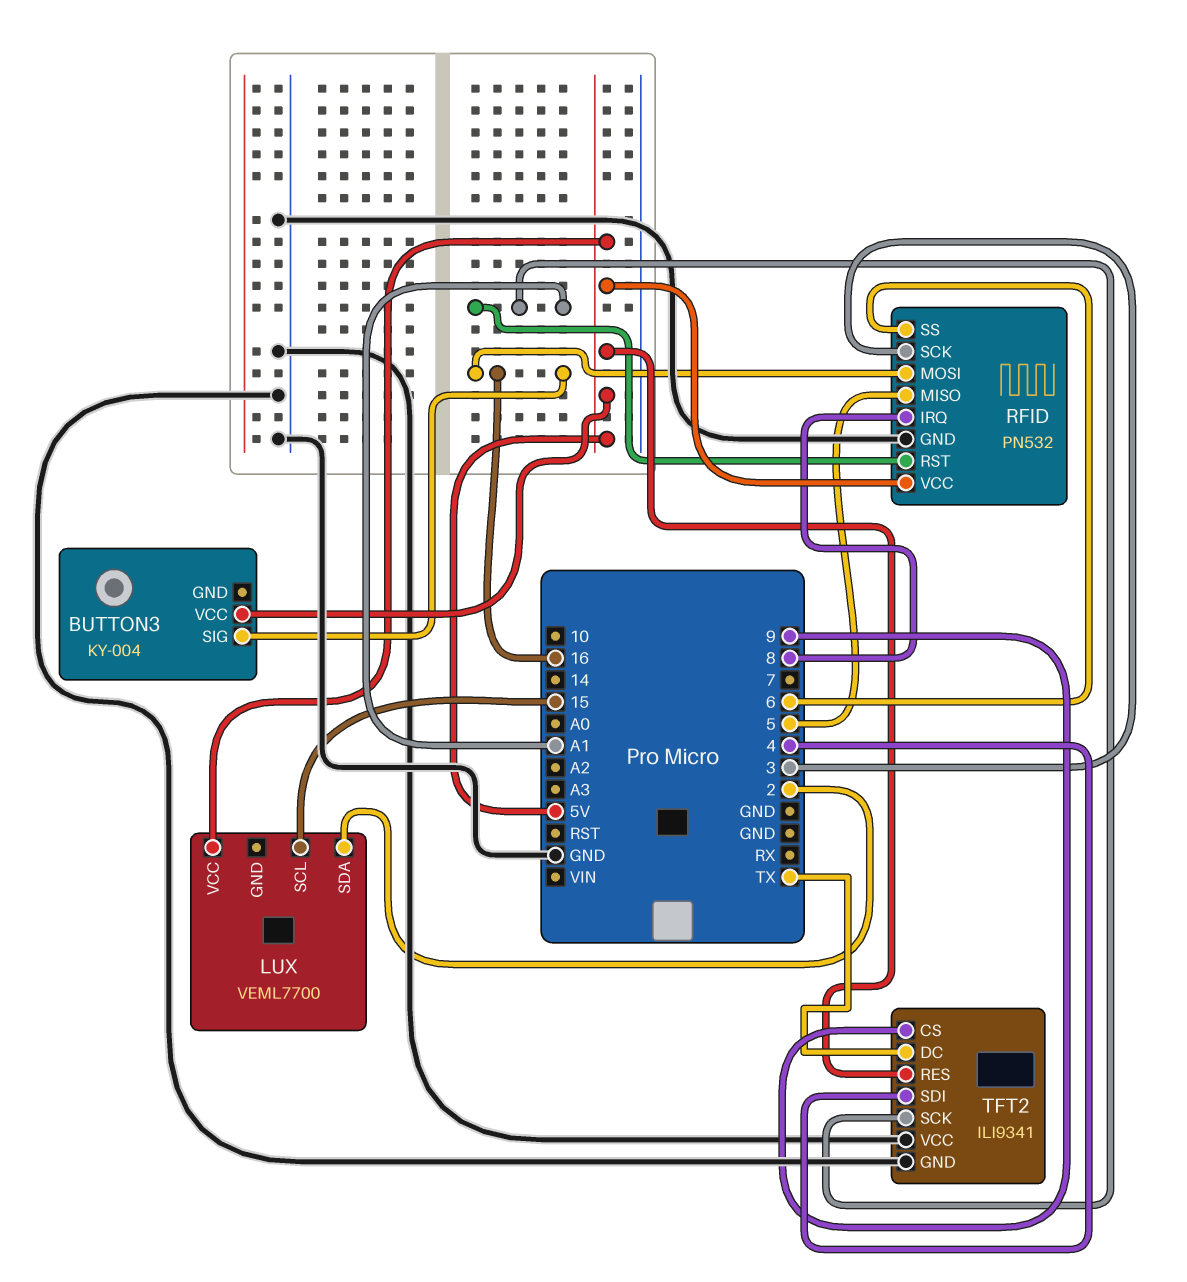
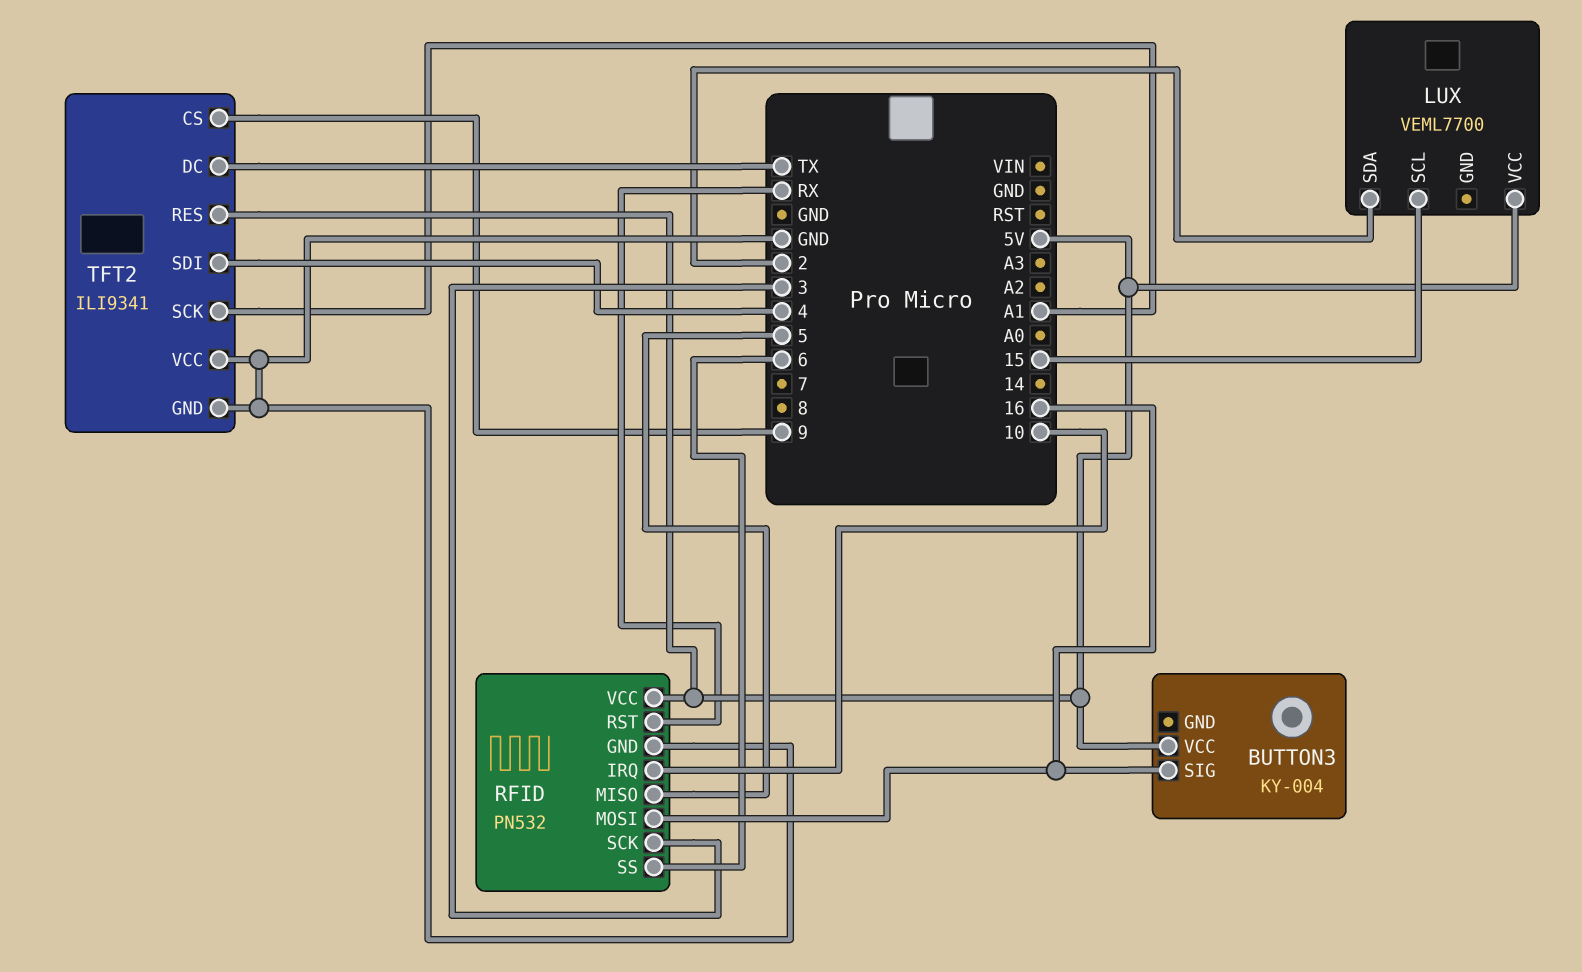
RFID pin IRQ: 8 -> 10
RFID pin RST: A1 -> RX

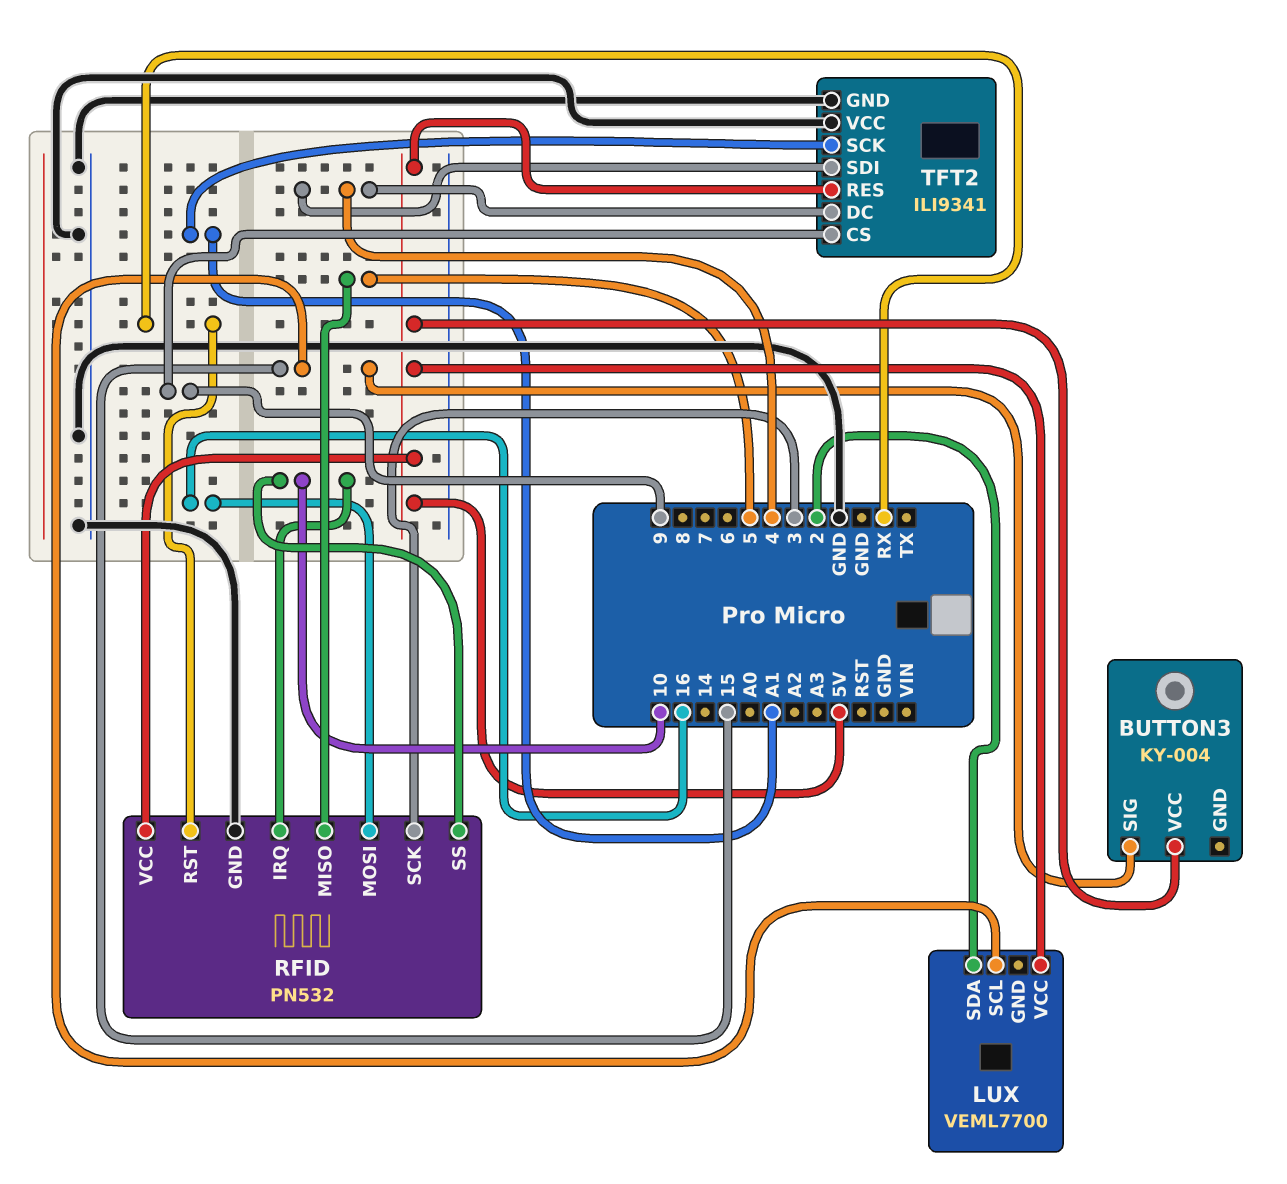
BUTTON3 pin SIG: 16 -> 15
RFID pin SS: 6 -> 10
TFT2 pin DC: TX -> 4

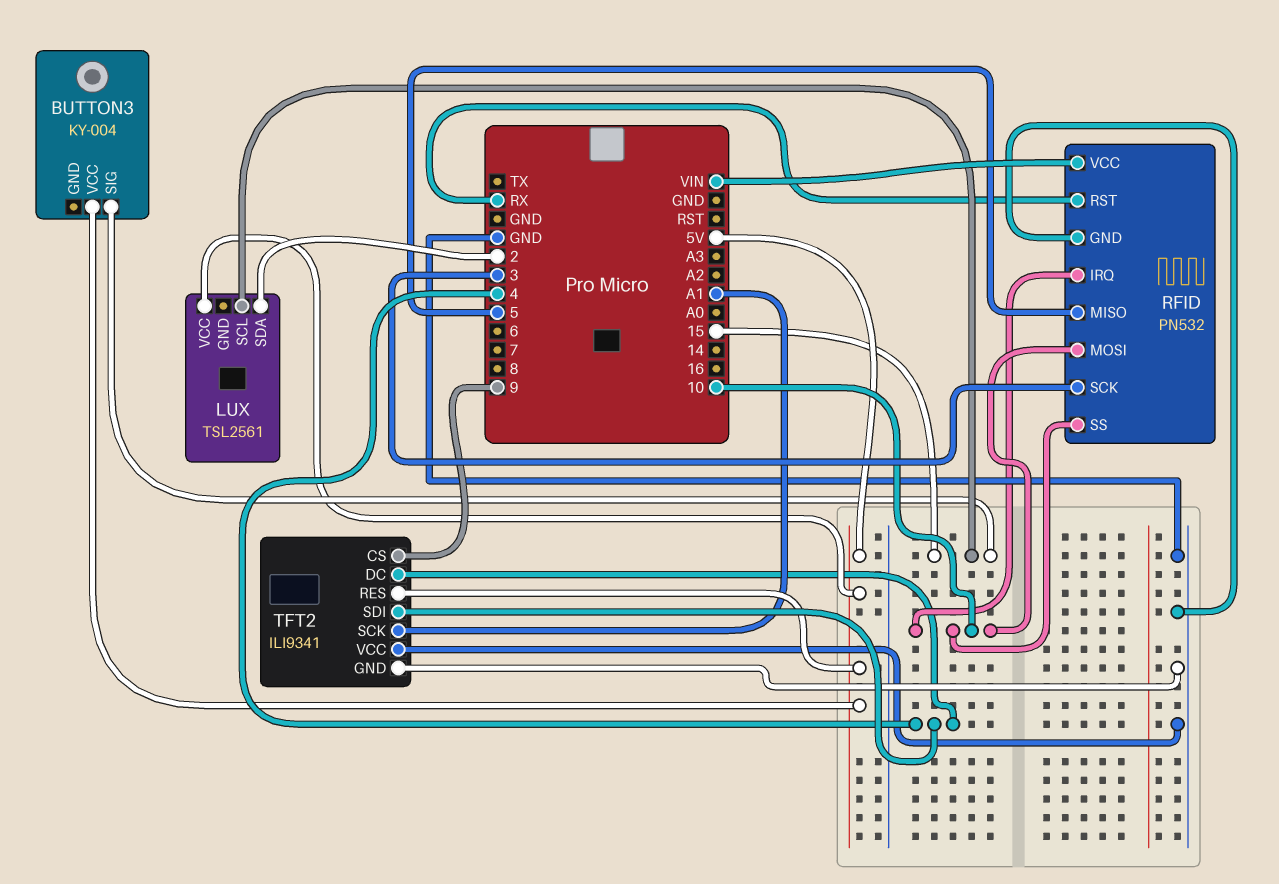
LUX: VEML7700 -> TSL2561
RFID pin MOSI: 16 -> 10
RFID pin VCC: 5V -> VIN

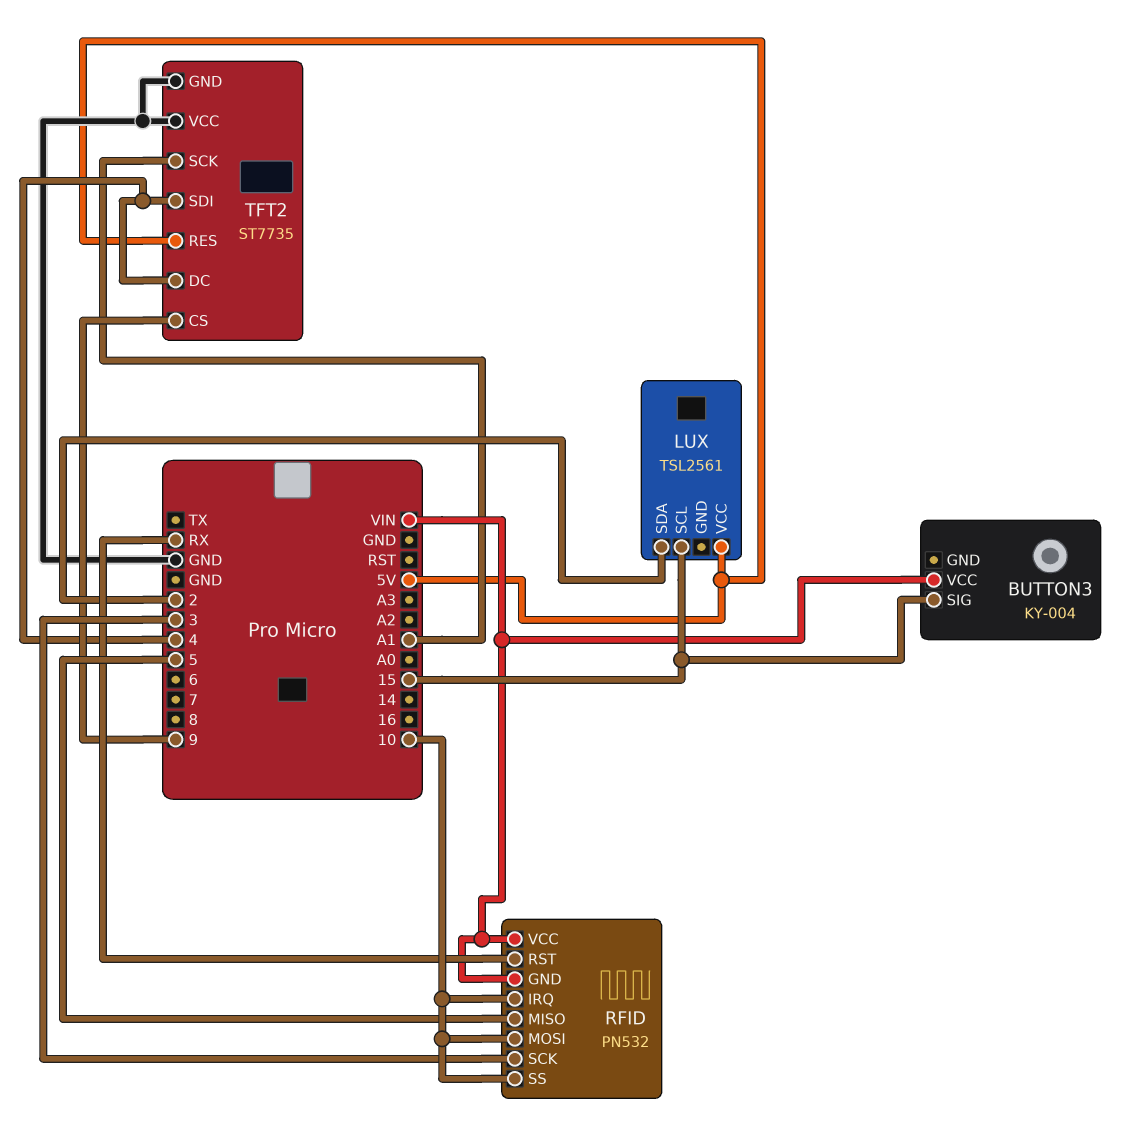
BUTTON3 pin VCC: 5V -> VIN
RFID pin GND: GND -> VIN
TFT2: ILI9341 -> ST7735

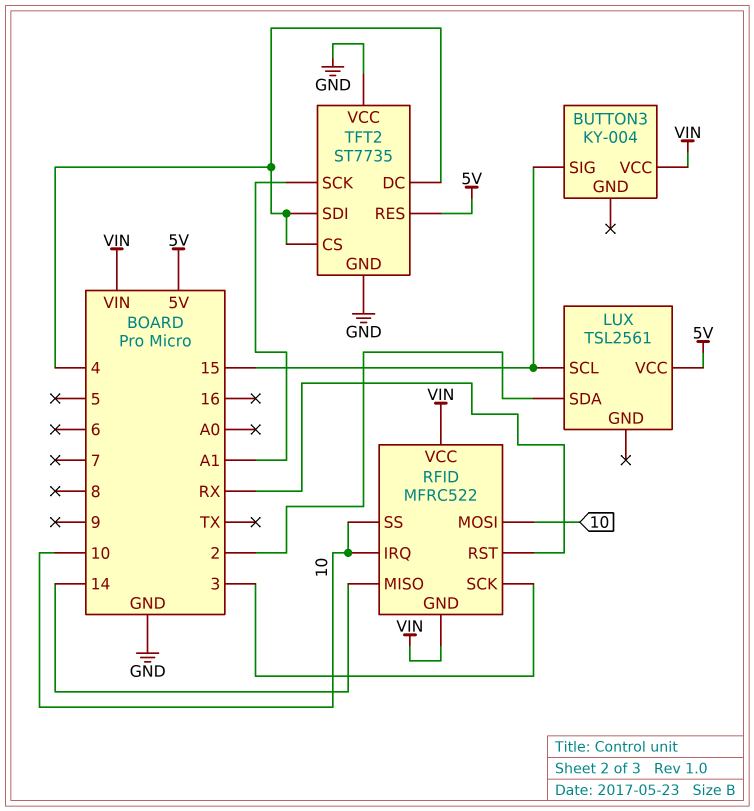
RFID: PN532 -> MFRC522
RFID pin MISO: 5 -> 14
TFT2 pin CS: 9 -> 4

